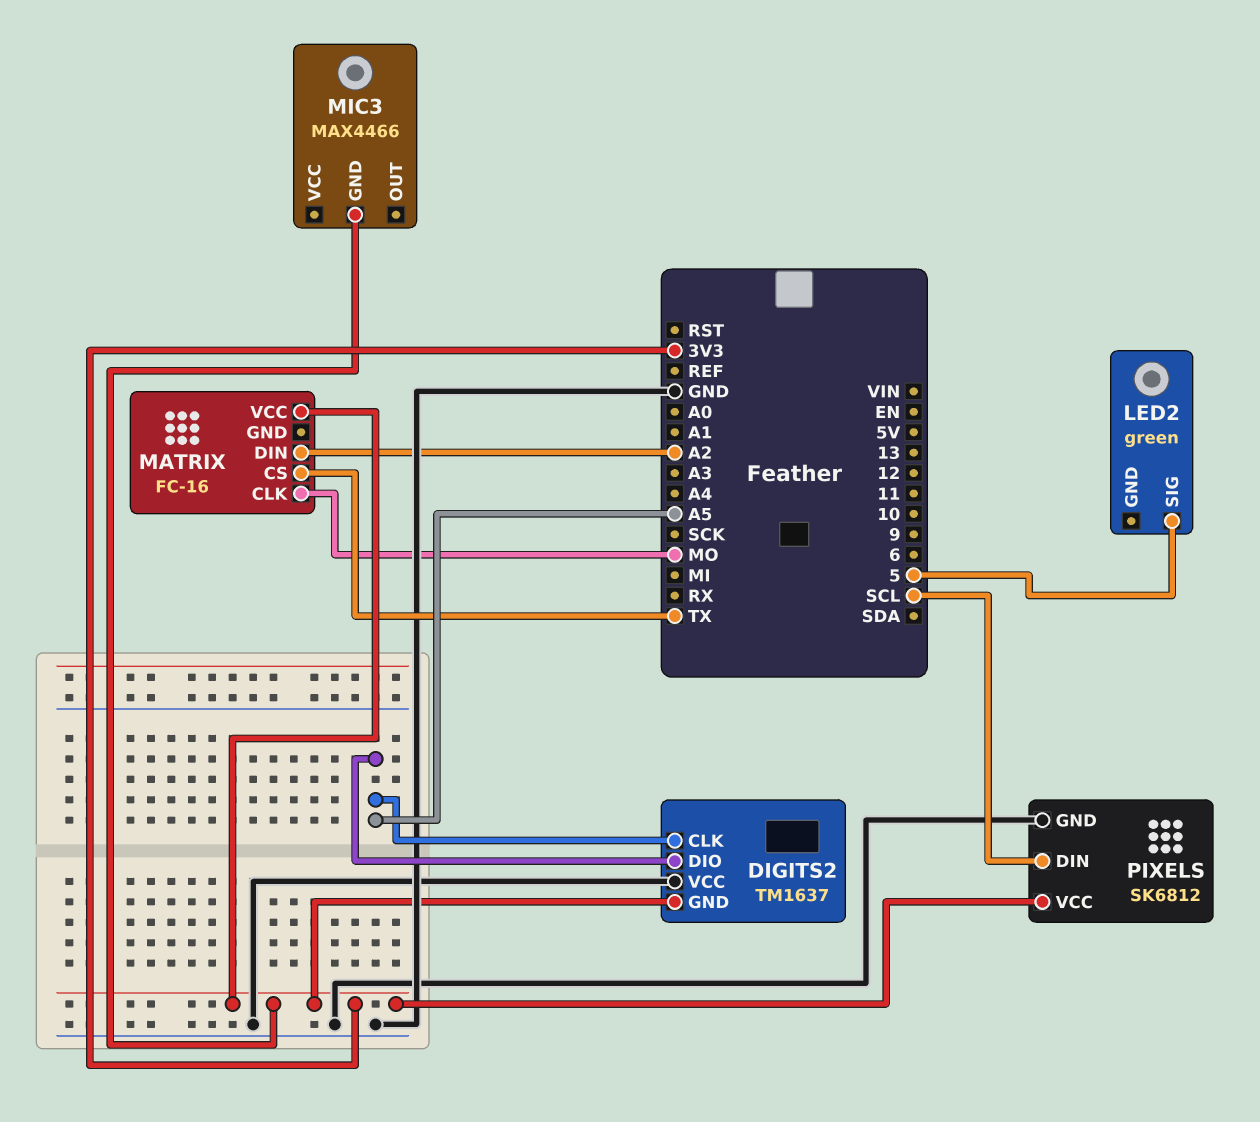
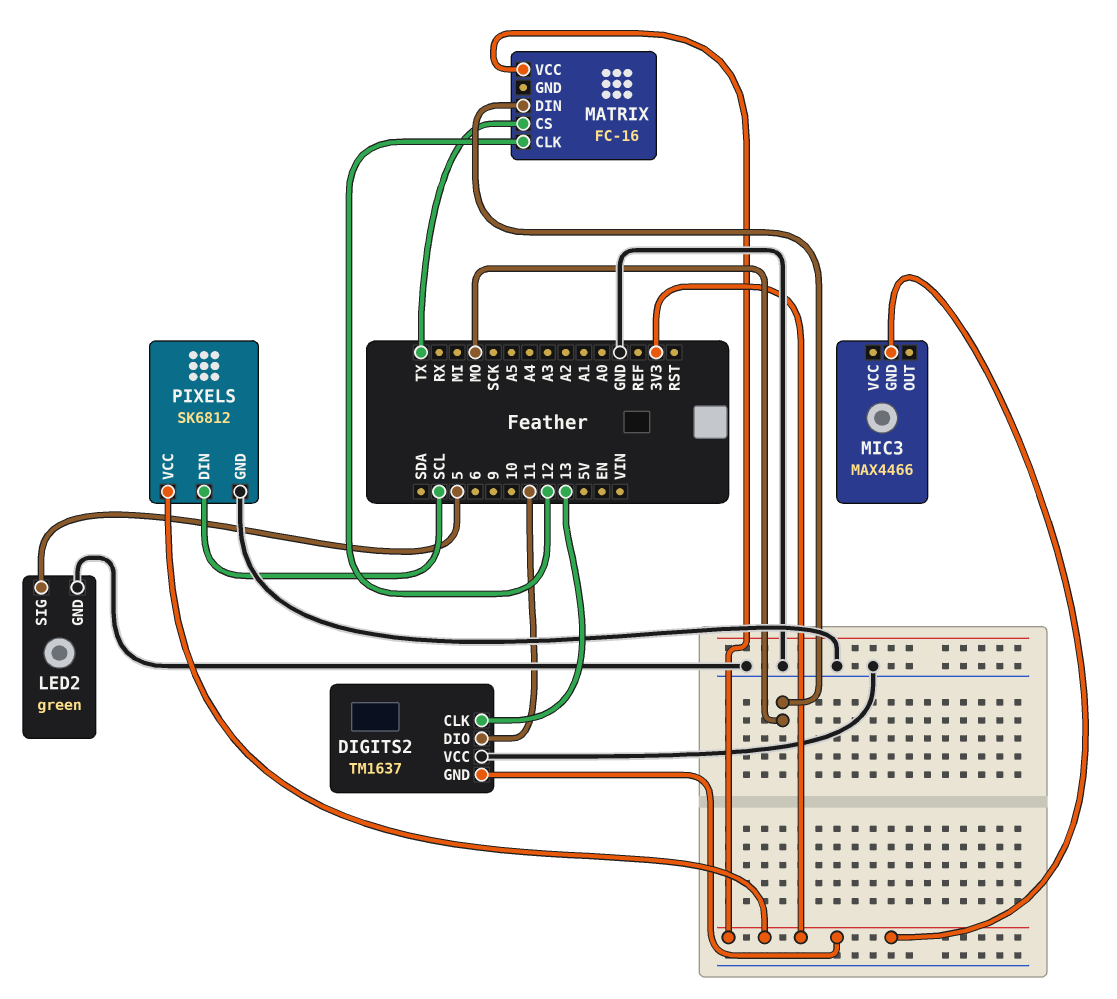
DIGITS2 pin CLK: A5 -> 13
DIGITS2 pin DIO: A5 -> 11
LED2 pin GND: none -> GND
MATRIX pin CLK: MO -> 12
MATRIX pin DIN: A2 -> MO

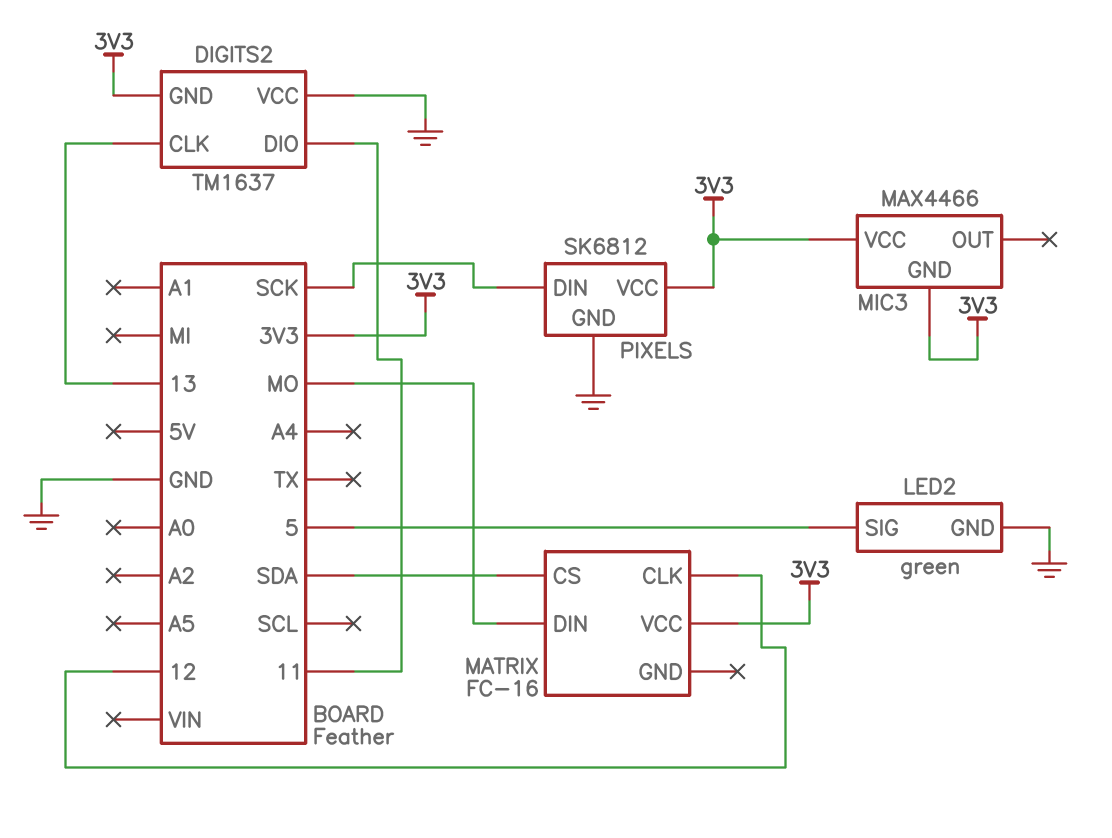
MATRIX pin CS: TX -> SDA
MIC3 pin VCC: none -> 3V3
PIXELS pin DIN: SCL -> SCK

